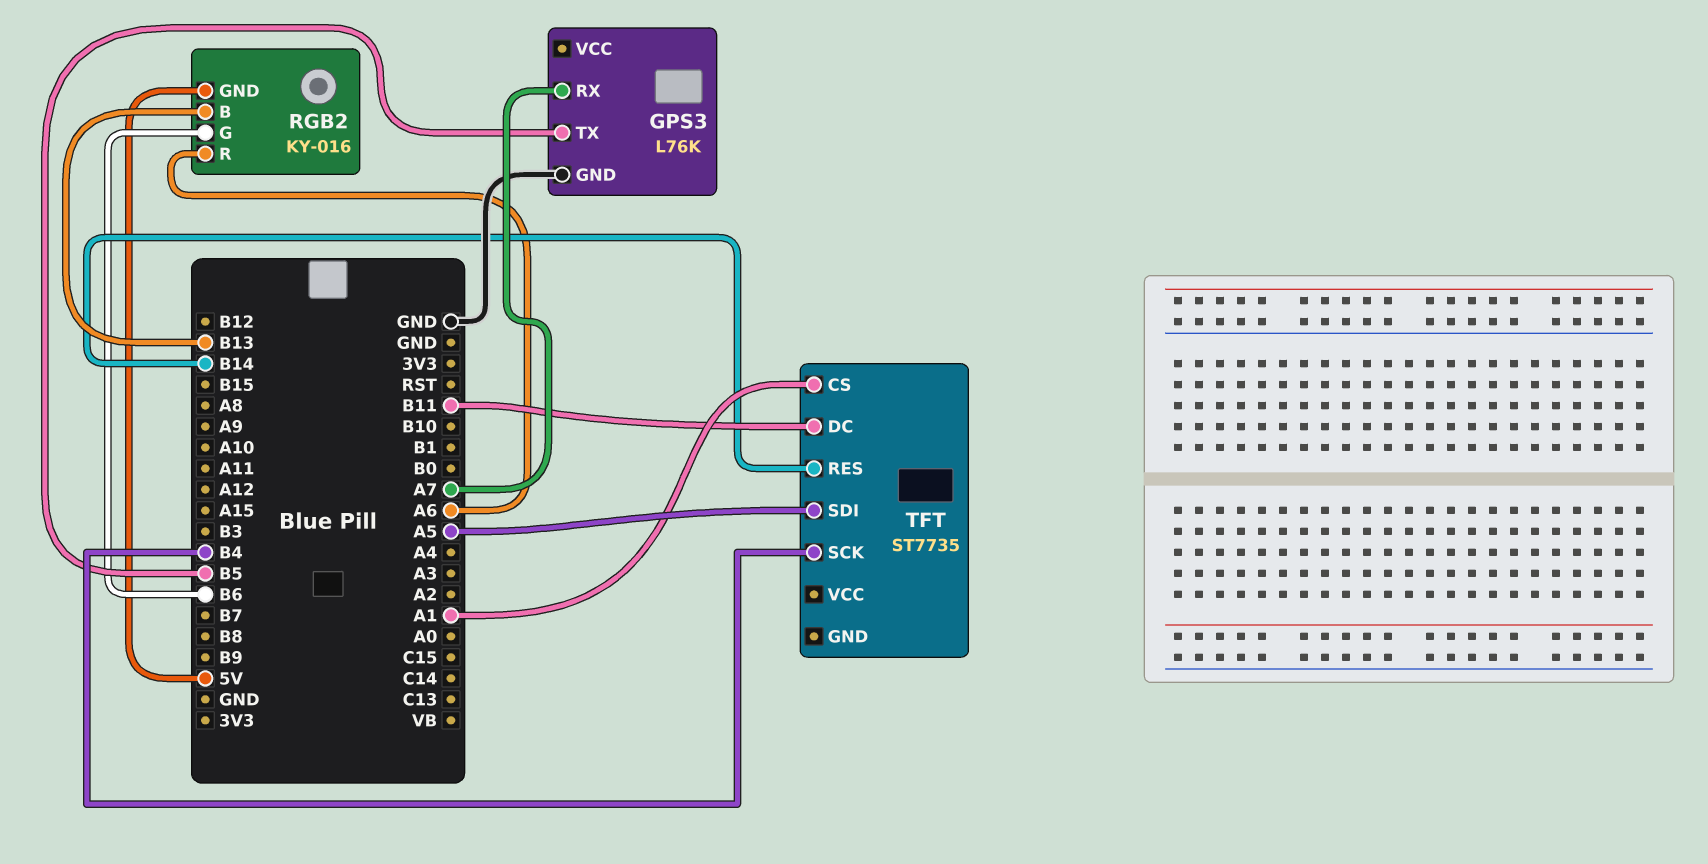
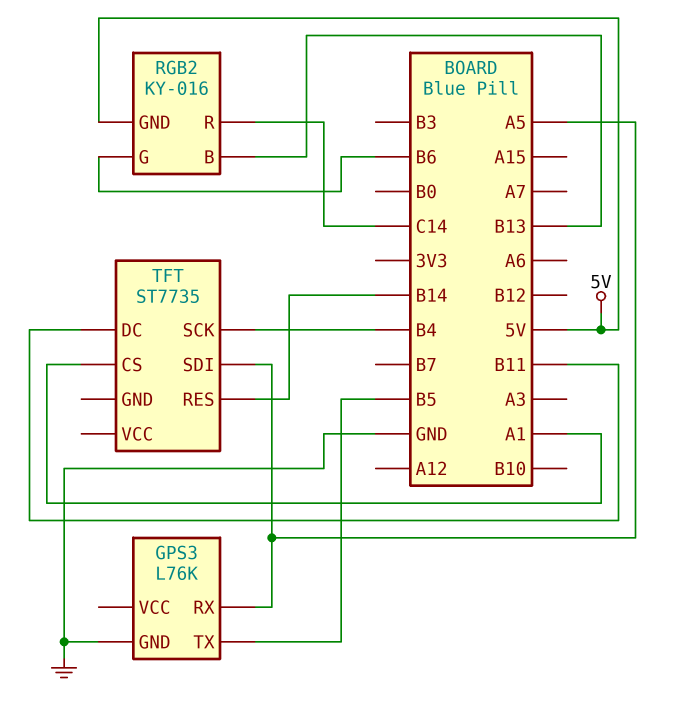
GPS3 pin RX: A7 -> A5
RGB2 pin R: A6 -> C14

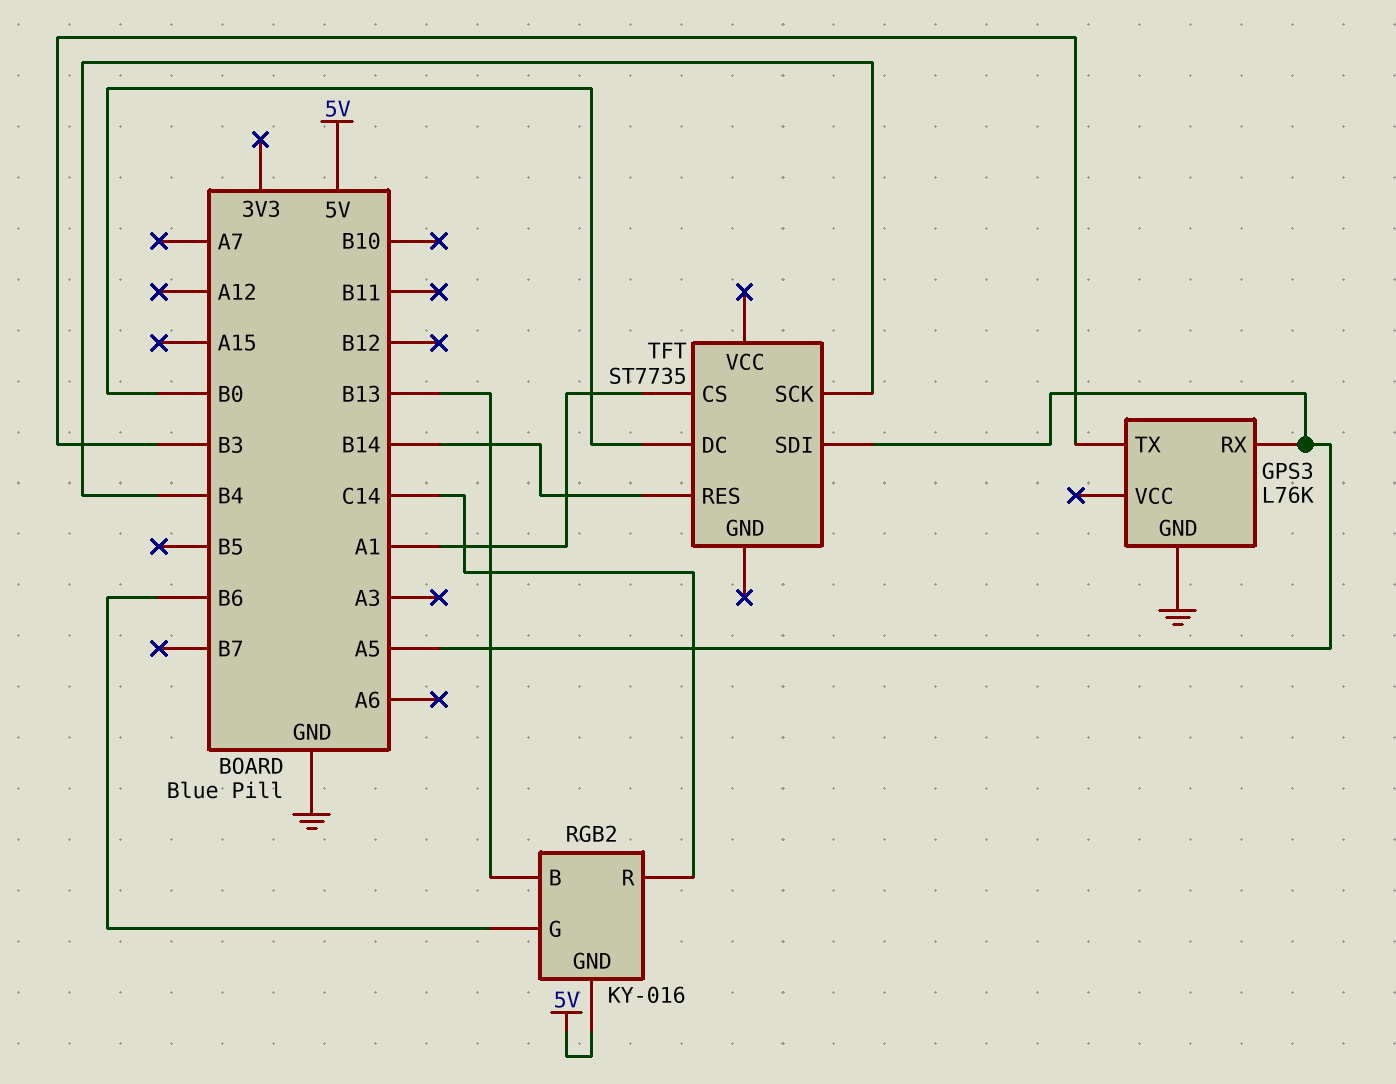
GPS3 pin TX: B5 -> B3
TFT pin DC: B11 -> B0

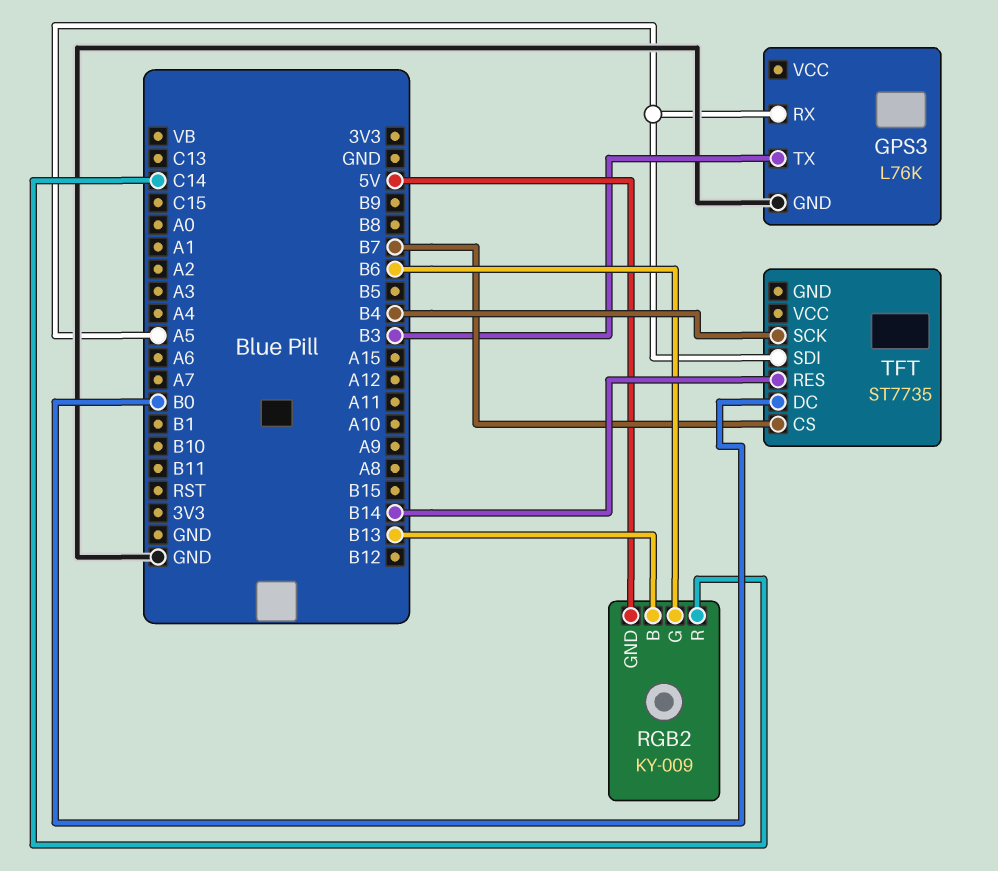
RGB2: KY-016 -> KY-009
TFT pin CS: A1 -> B7

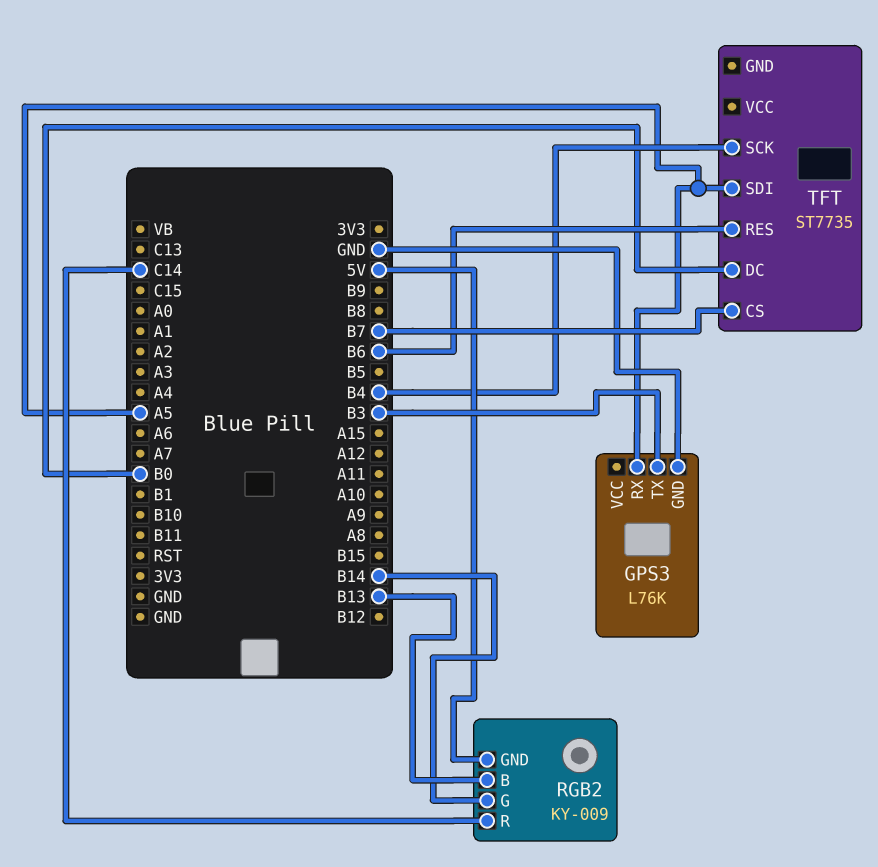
RGB2 pin G: B6 -> B14
TFT pin RES: B14 -> B6

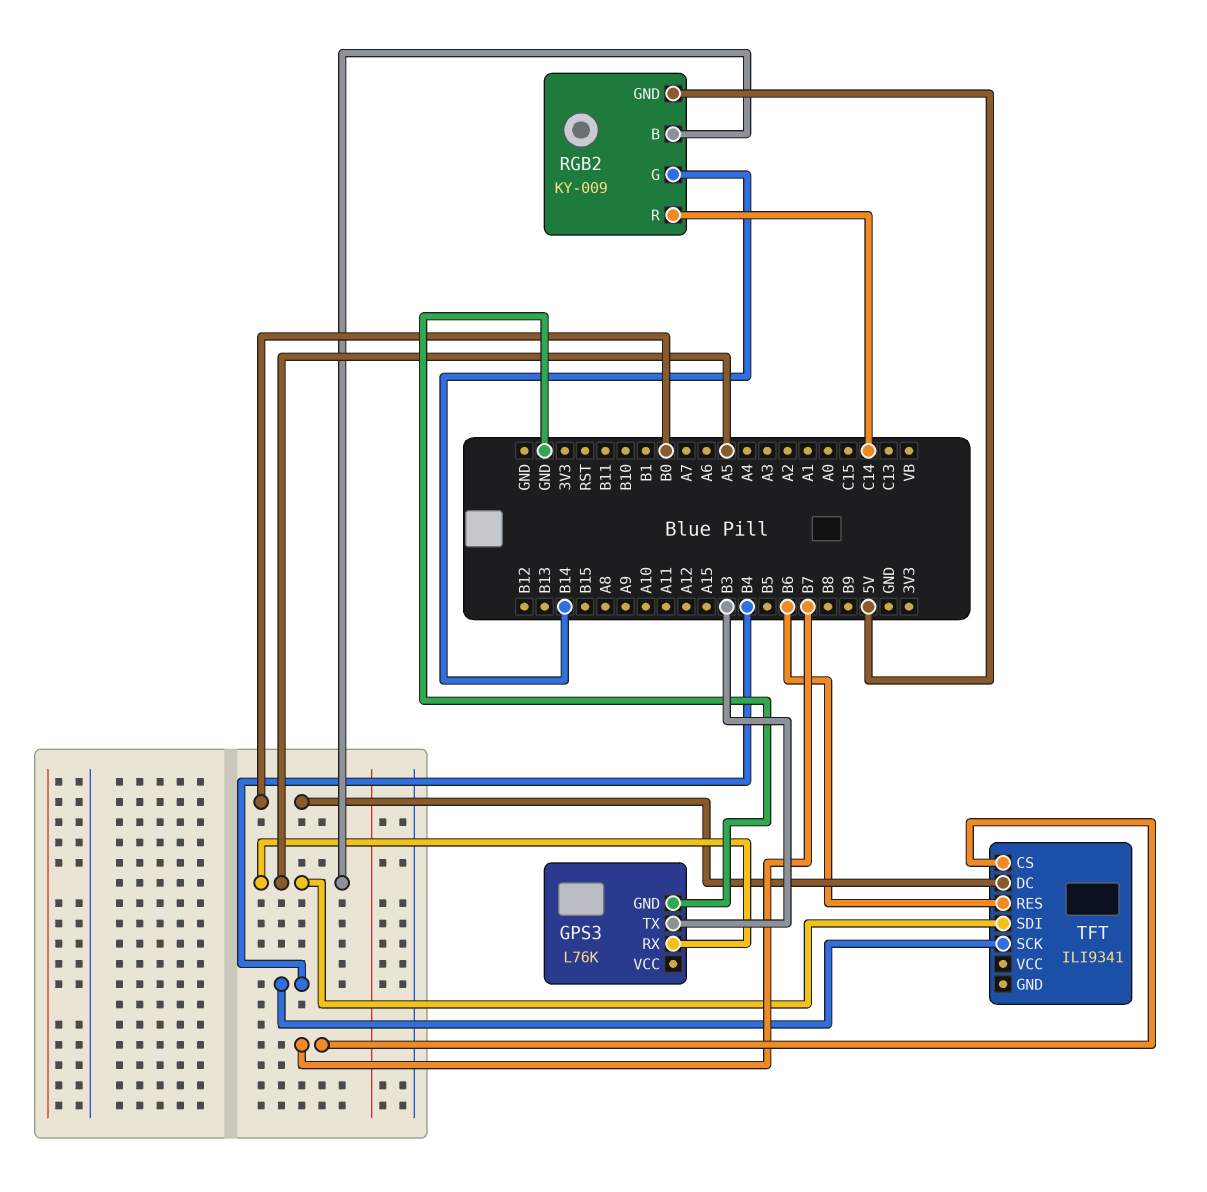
RGB2 pin B: B13 -> A5
TFT: ST7735 -> ILI9341

